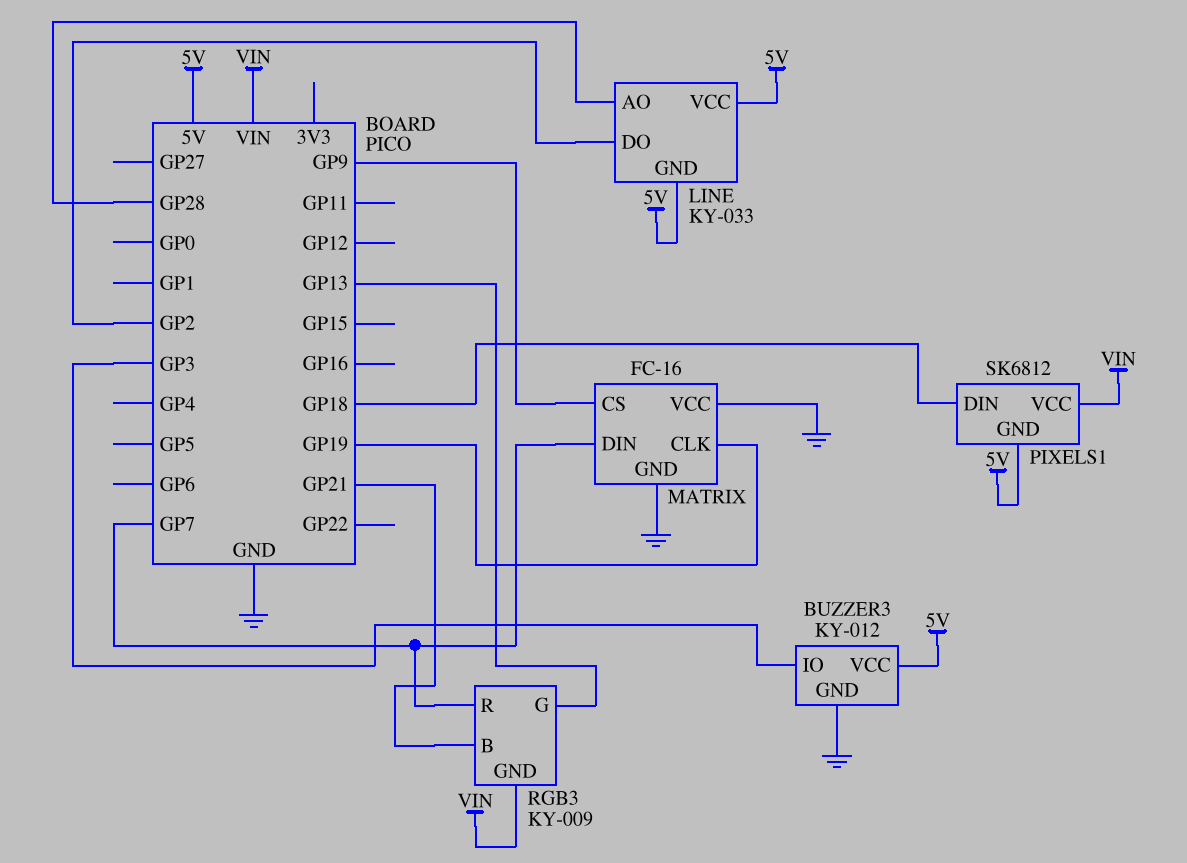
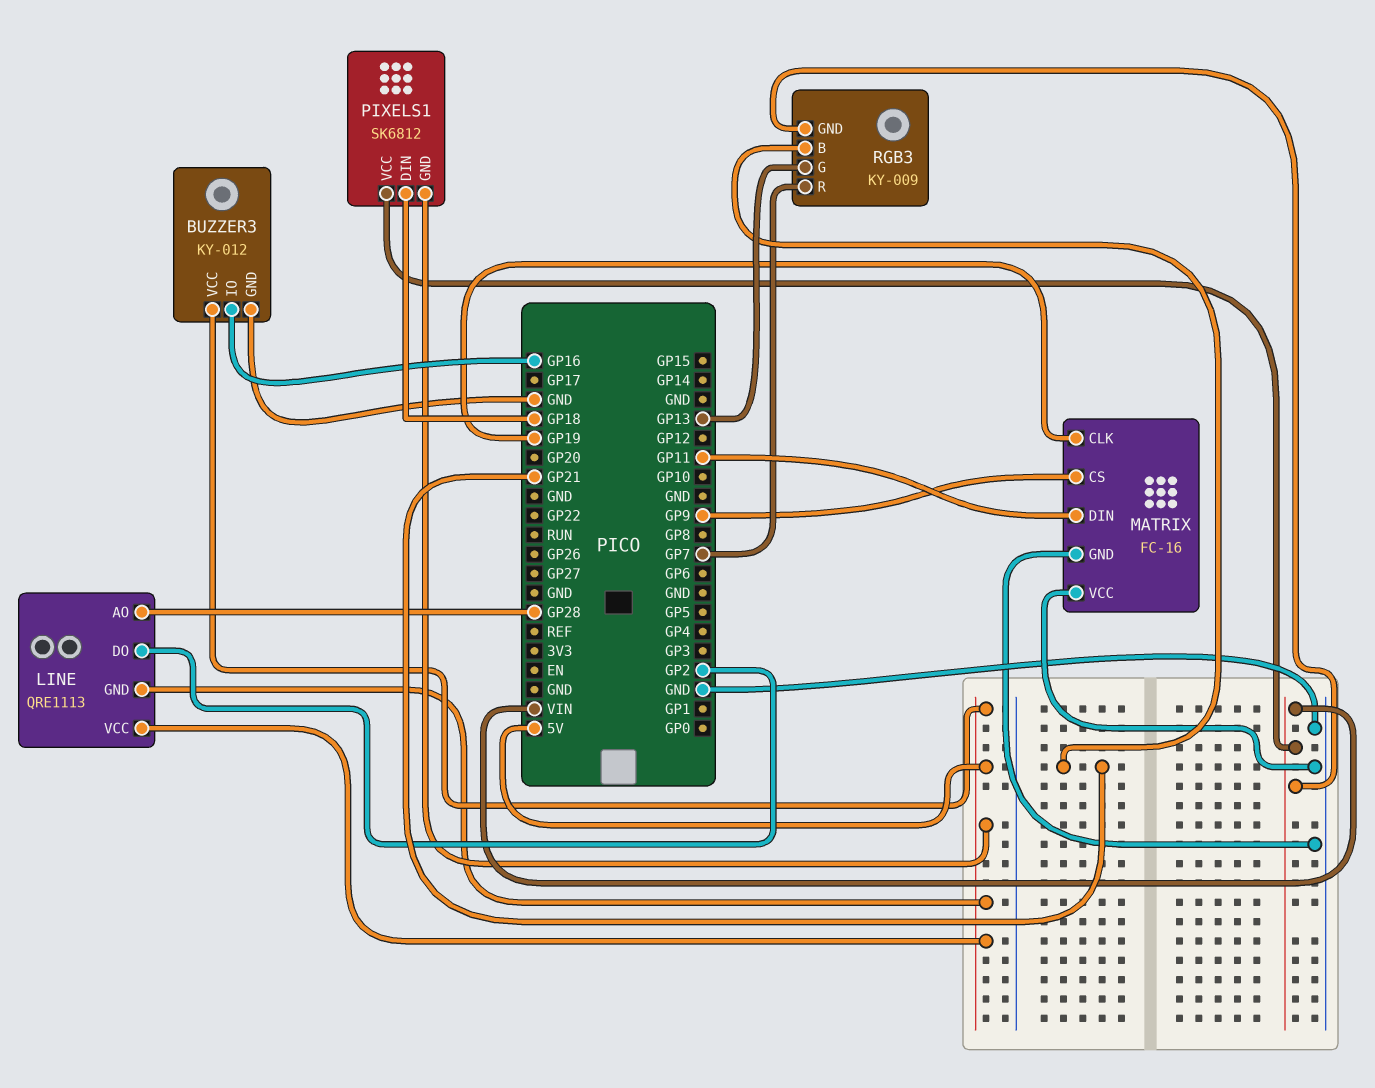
BUZZER3 pin IO: GP3 -> GP16
LINE: KY-033 -> QRE1113
MATRIX pin DIN: GP7 -> GP11

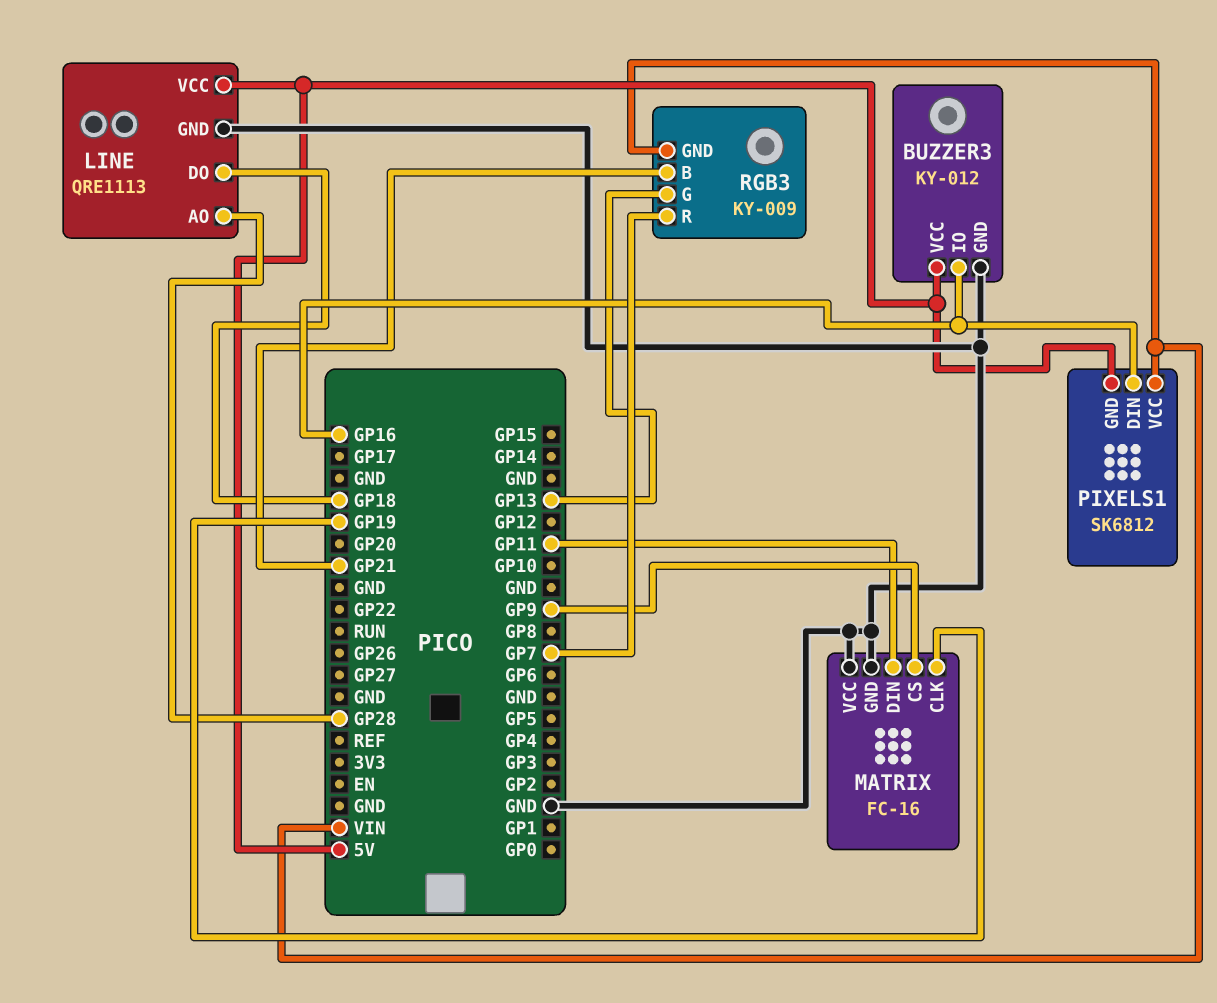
LINE pin DO: GP2 -> GP18
LINE pin GND: 5V -> GND
PIXELS1 pin DIN: GP18 -> GP16

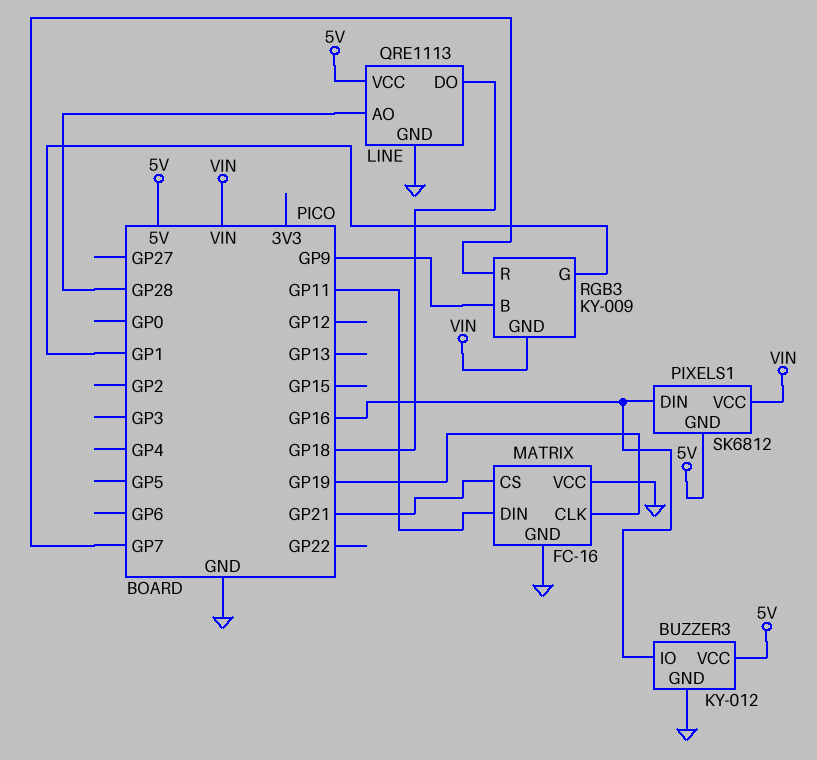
MATRIX pin CS: GP9 -> GP21
RGB3 pin B: GP21 -> GP9
RGB3 pin G: GP13 -> GP1

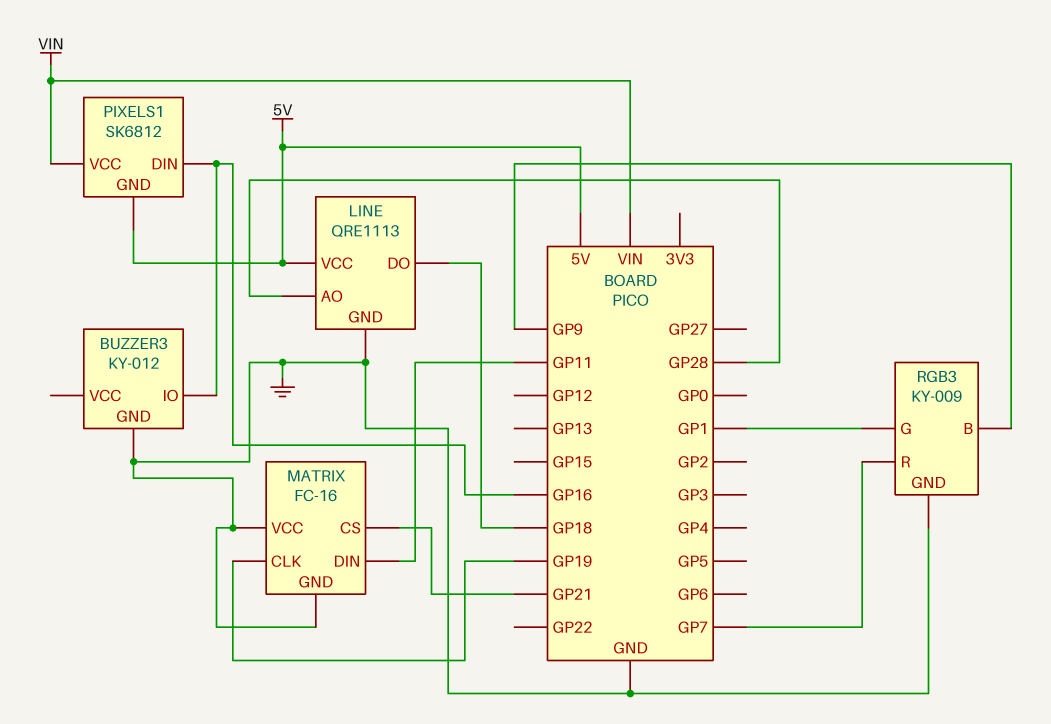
BUZZER3 pin VCC: 5V -> none
RGB3 pin GND: VIN -> GND

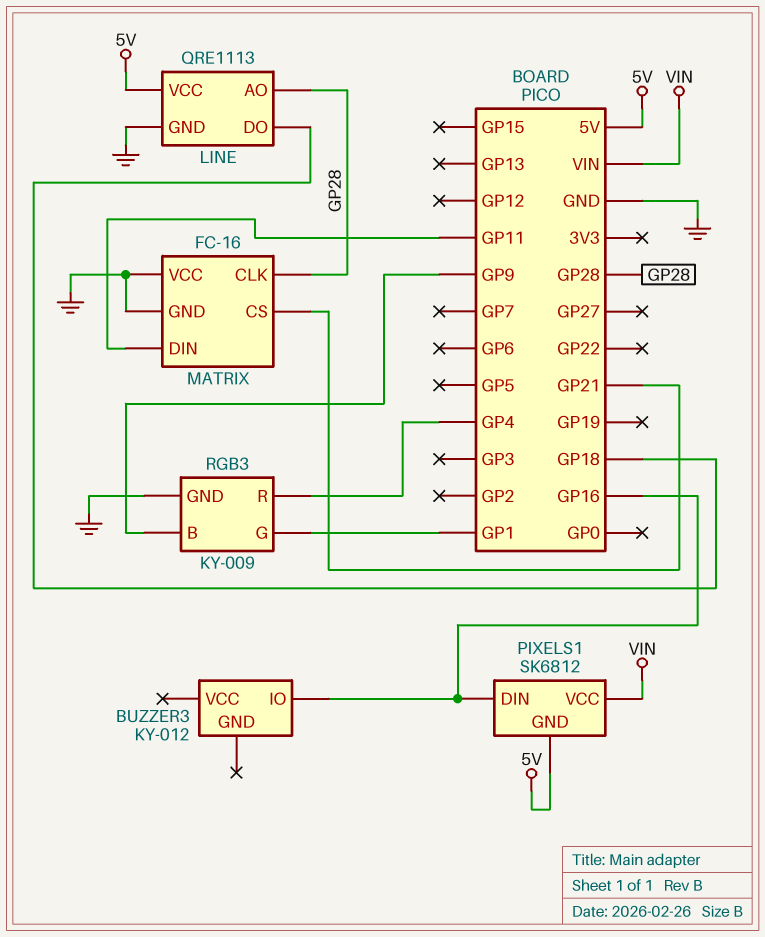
BUZZER3 pin GND: GND -> none
MATRIX pin CLK: GP19 -> GP28
RGB3 pin R: GP7 -> GP4

